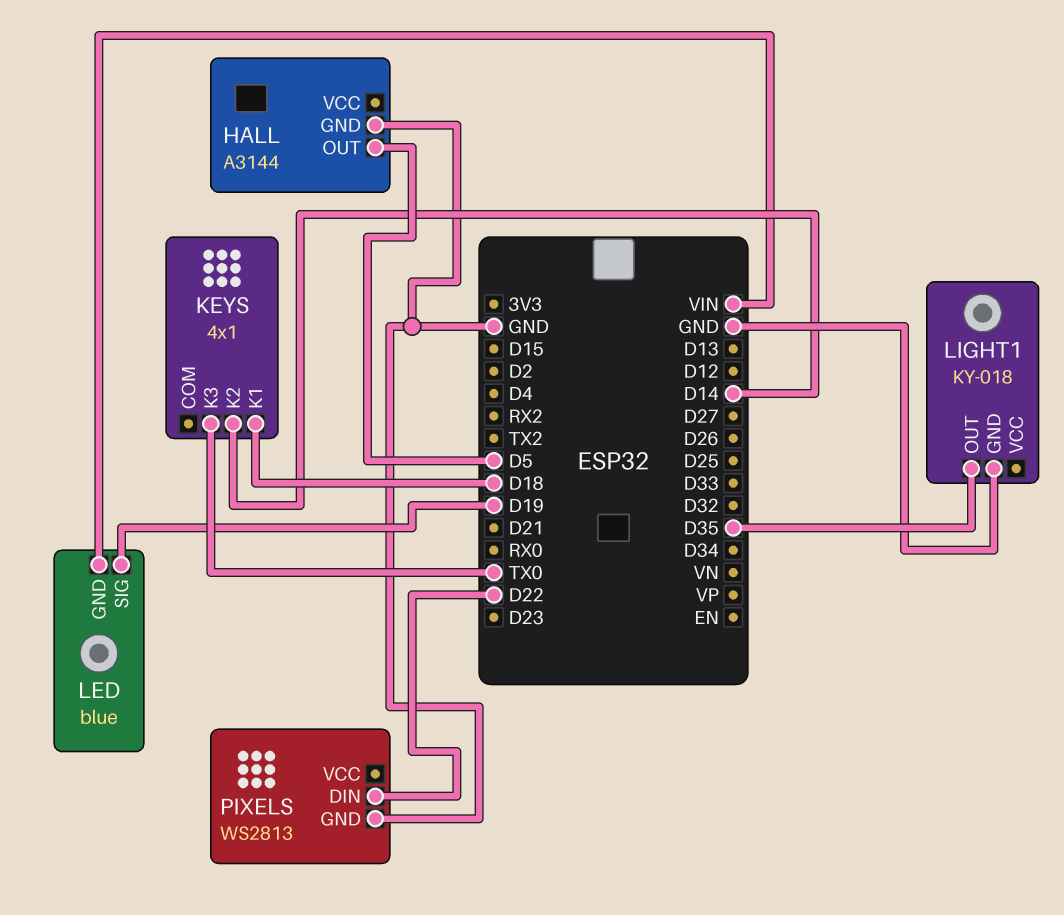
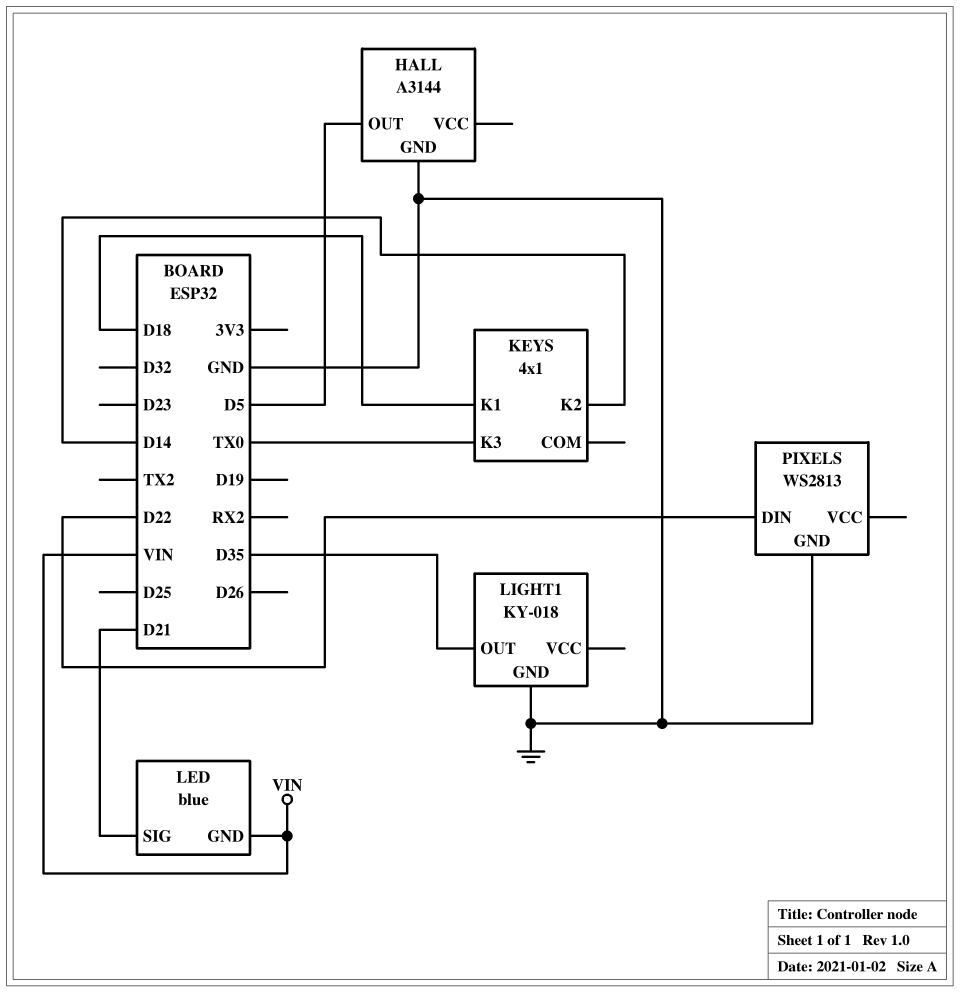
LED pin SIG: D19 -> D21

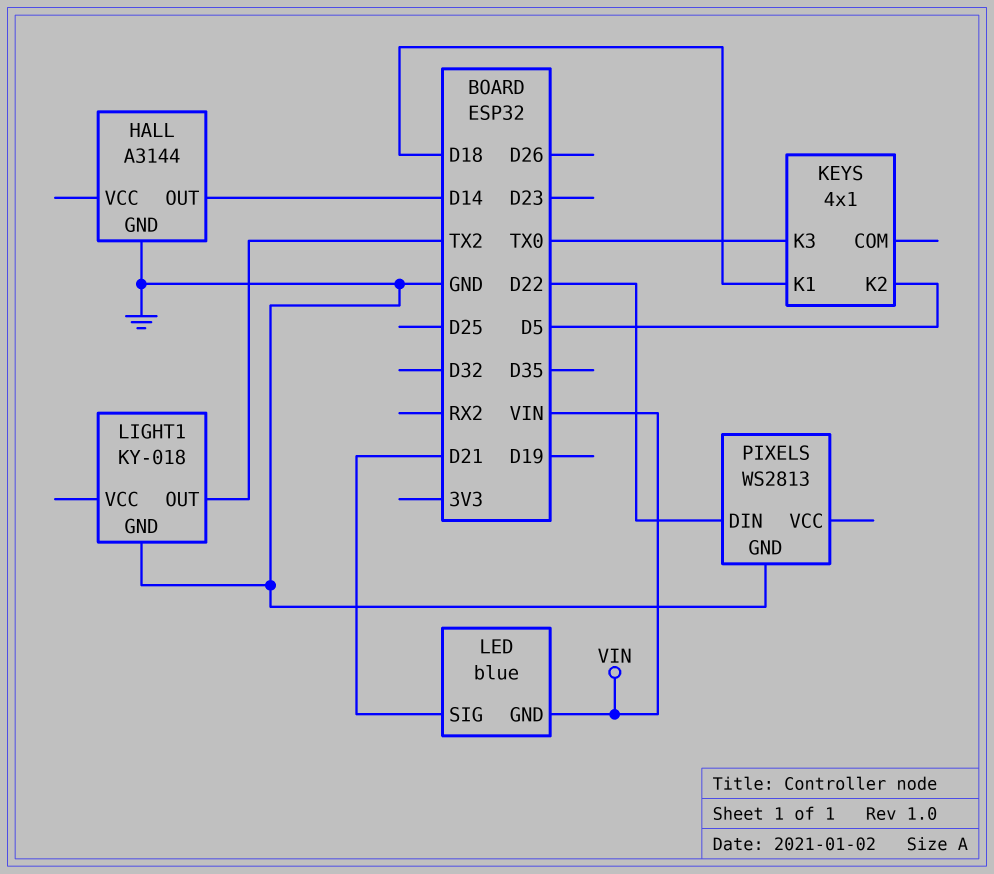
HALL pin OUT: D5 -> D14
KEYS pin K2: D14 -> D5
LIGHT1 pin OUT: D35 -> TX2

